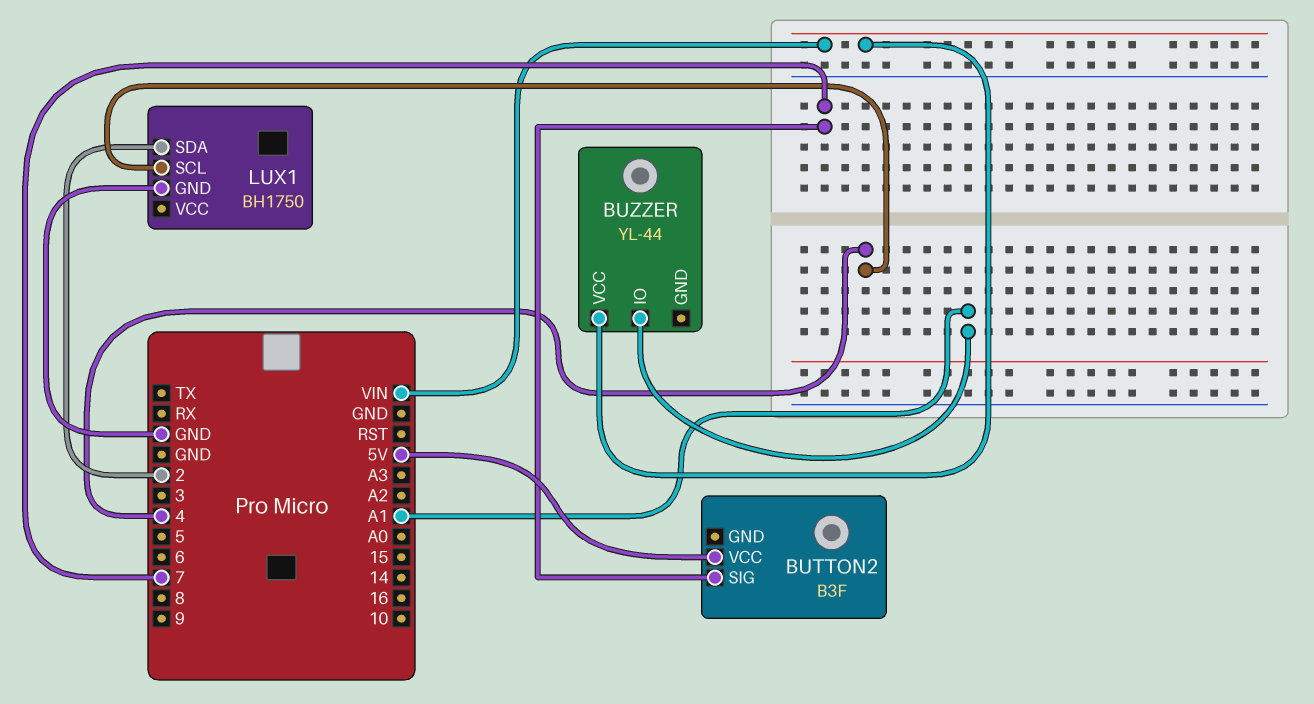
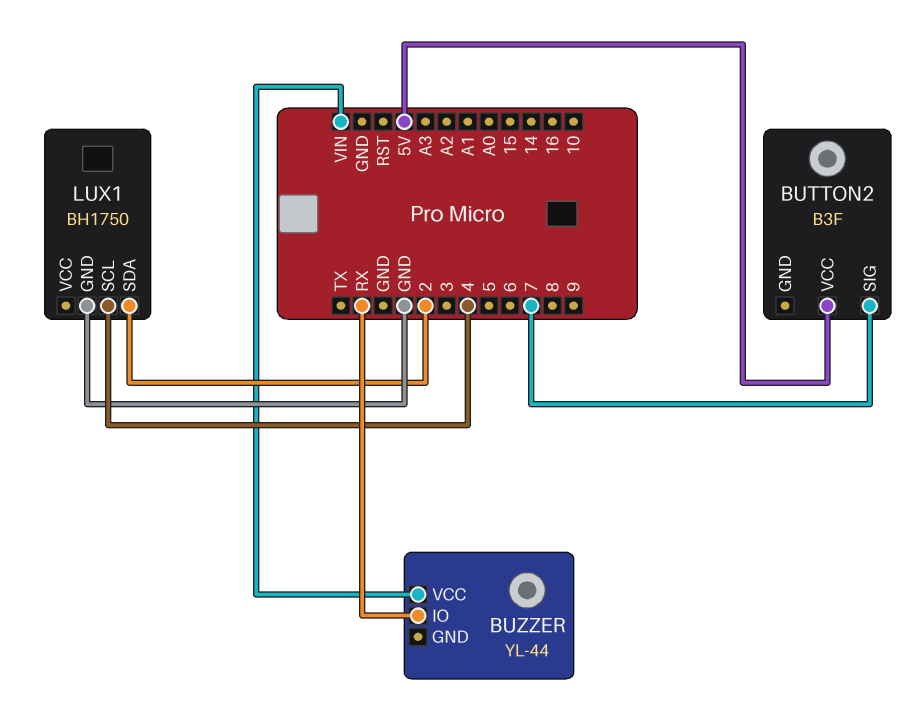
BUZZER pin IO: A1 -> RX

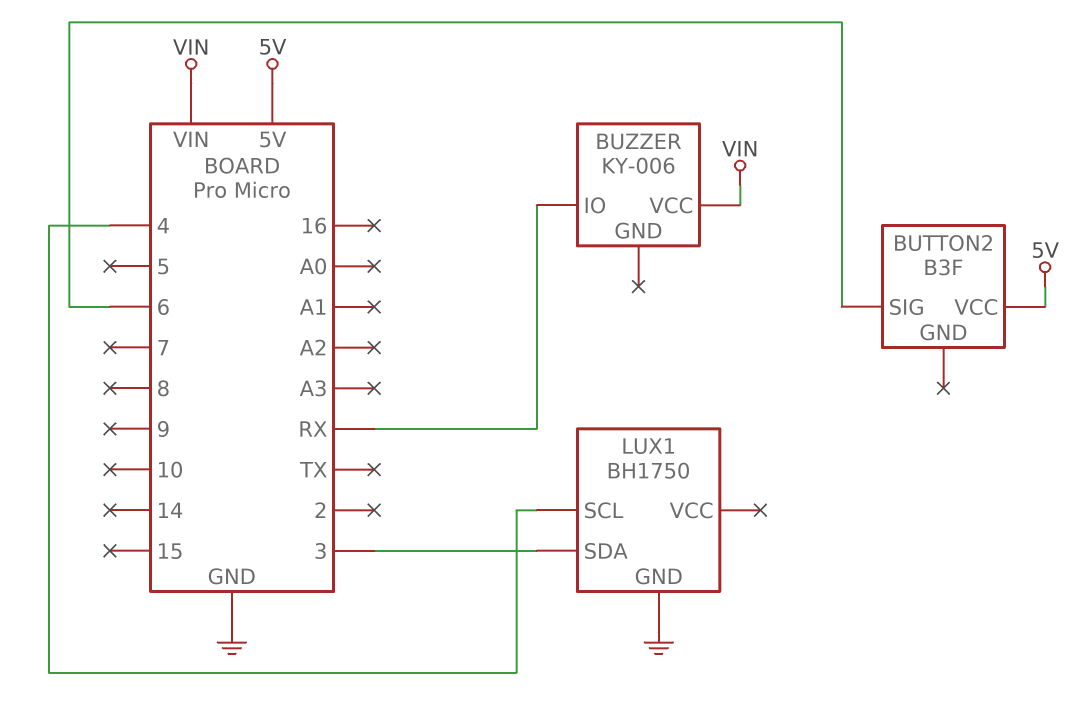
BUTTON2 pin SIG: 7 -> 6
BUZZER: YL-44 -> KY-006
LUX1 pin SDA: 2 -> 3

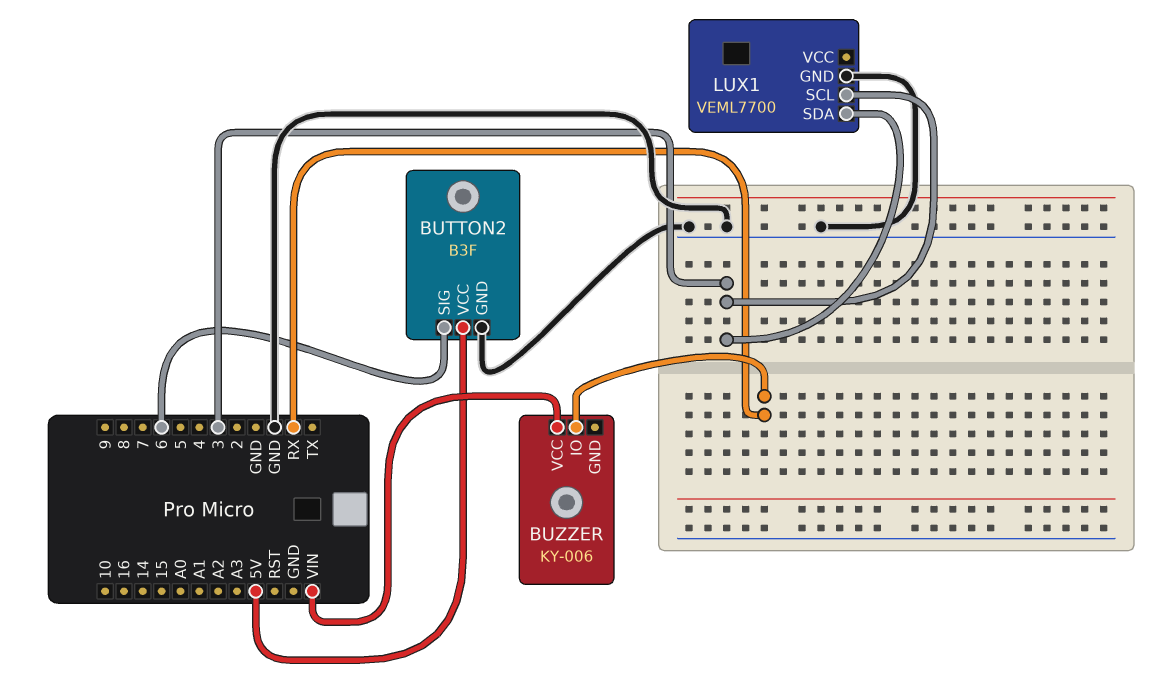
BUTTON2 pin GND: none -> GND
LUX1: BH1750 -> VEML7700
LUX1 pin SCL: 4 -> 3

